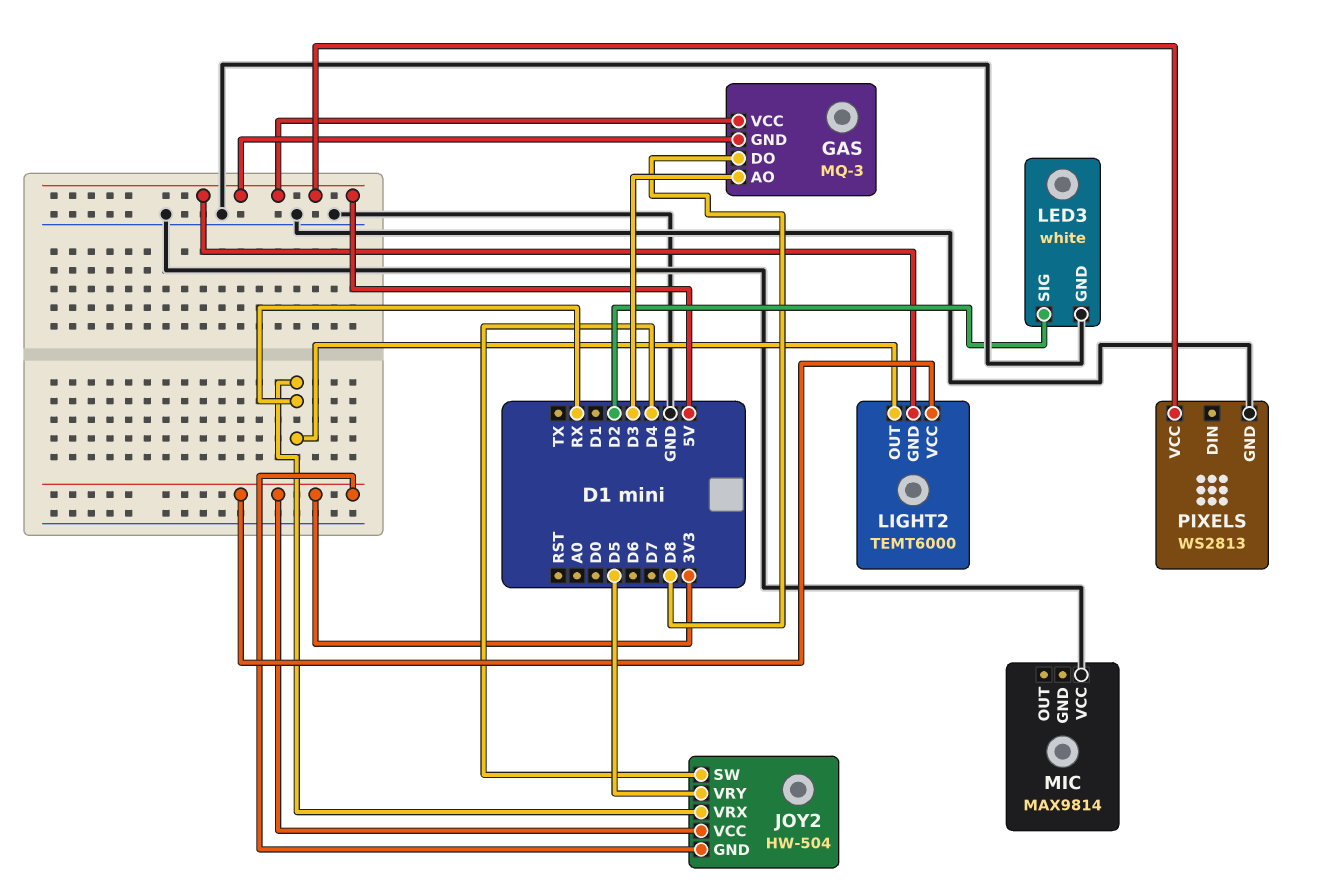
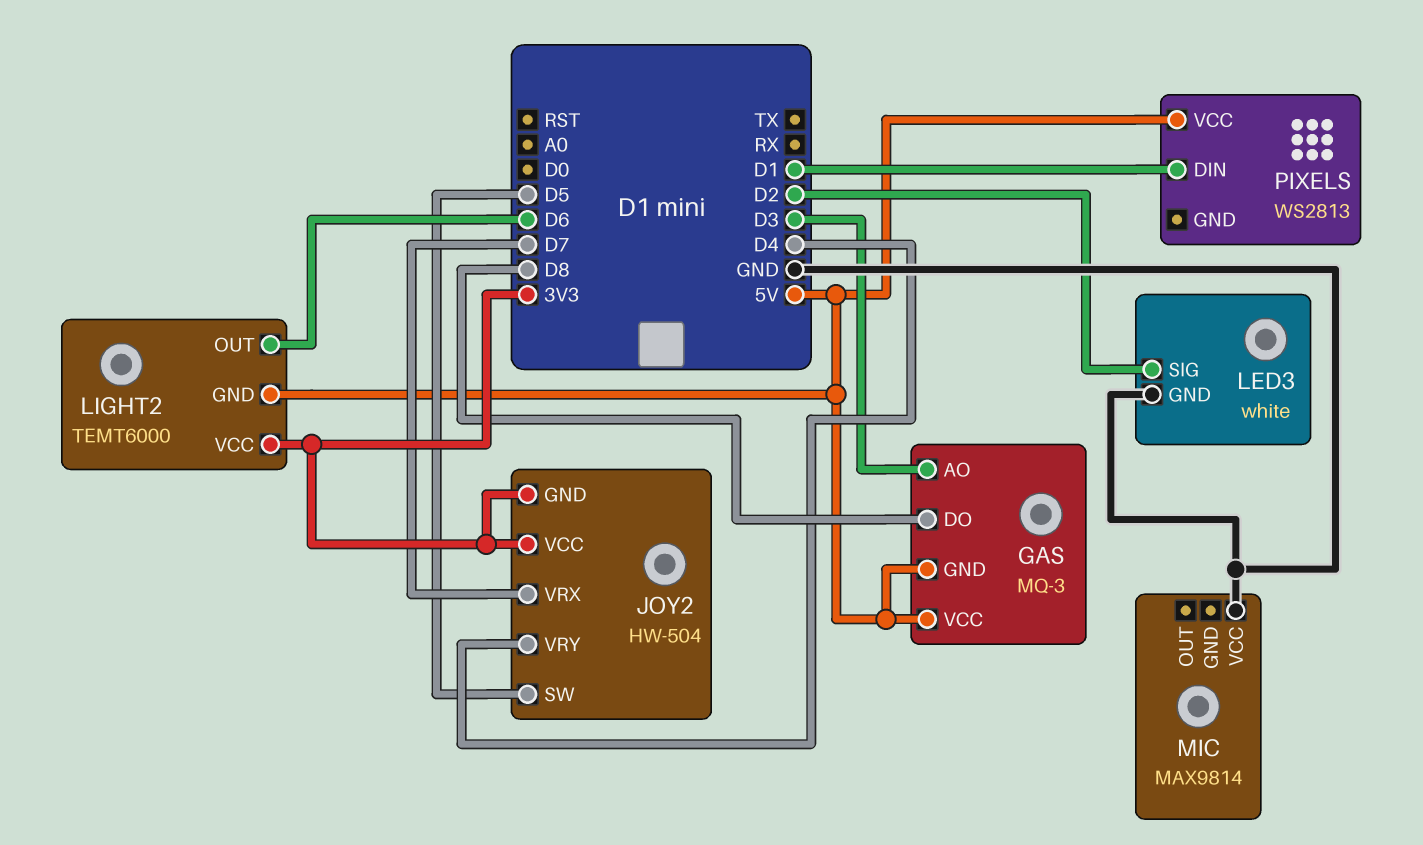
JOY2 pin SW: D4 -> D5
JOY2 pin VRX: RX -> D7
JOY2 pin VRY: D5 -> D4
LIGHT2 pin OUT: RX -> D6
PIXELS pin DIN: none -> D1
PIXELS pin GND: GND -> none

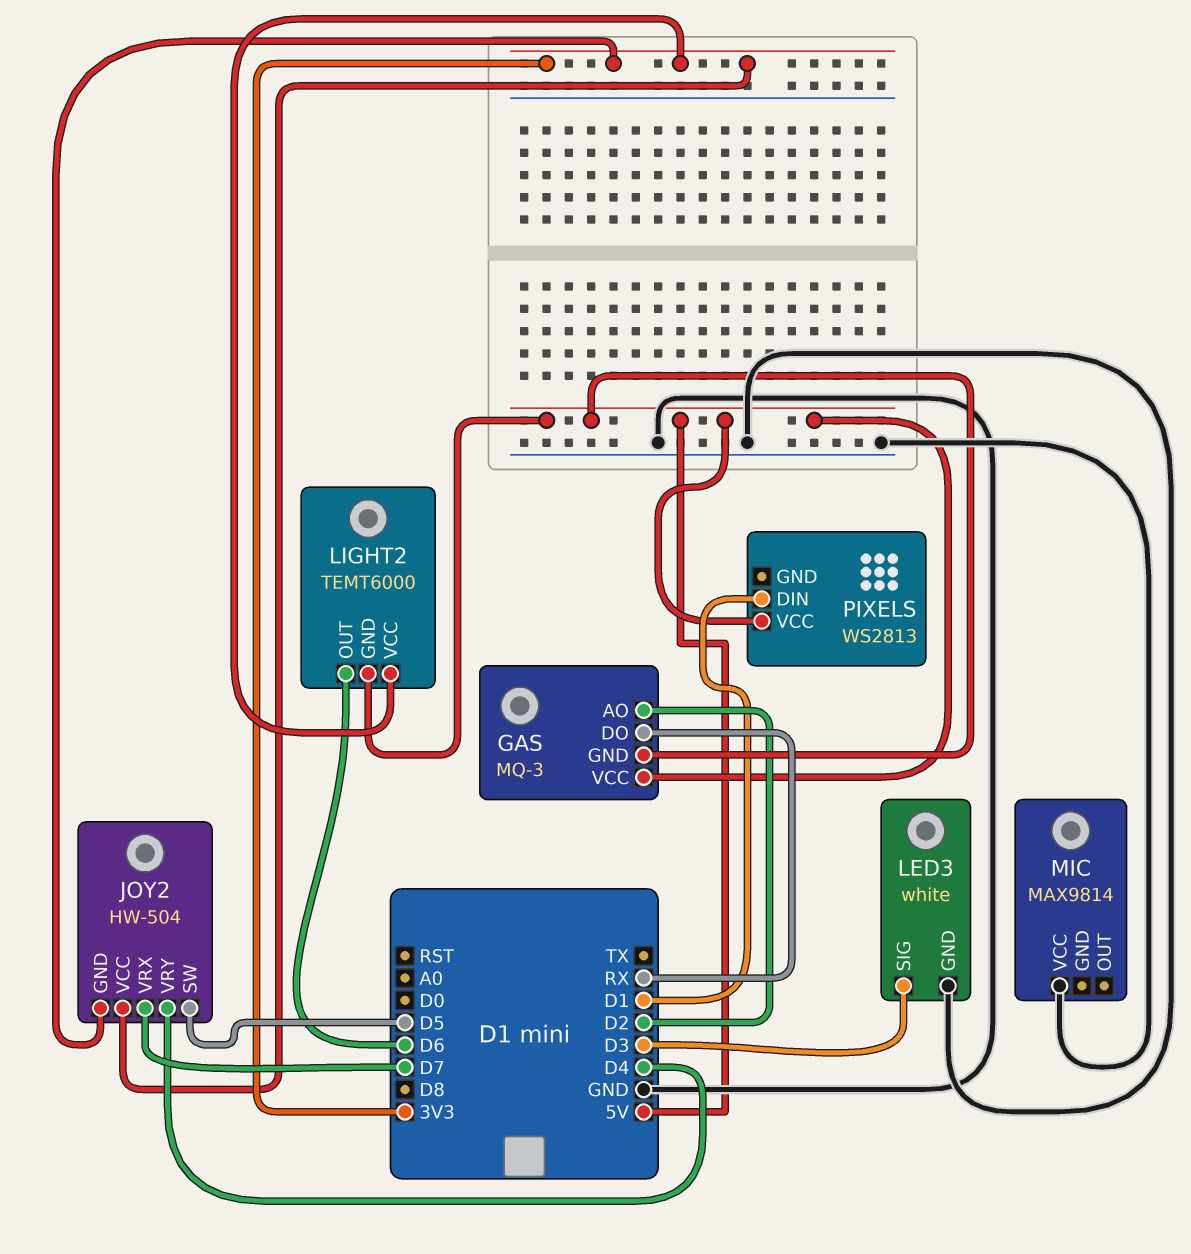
GAS pin AO: D3 -> D2
GAS pin DO: D8 -> RX
LED3 pin SIG: D2 -> D3

